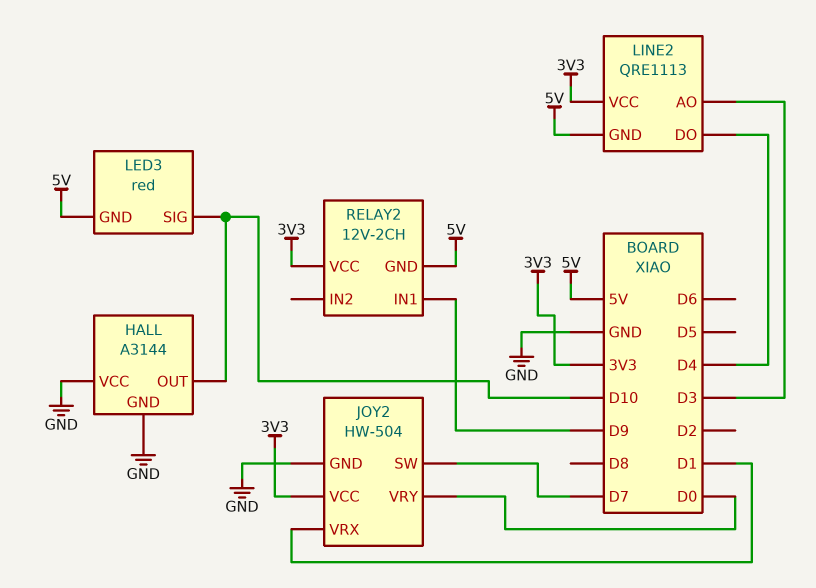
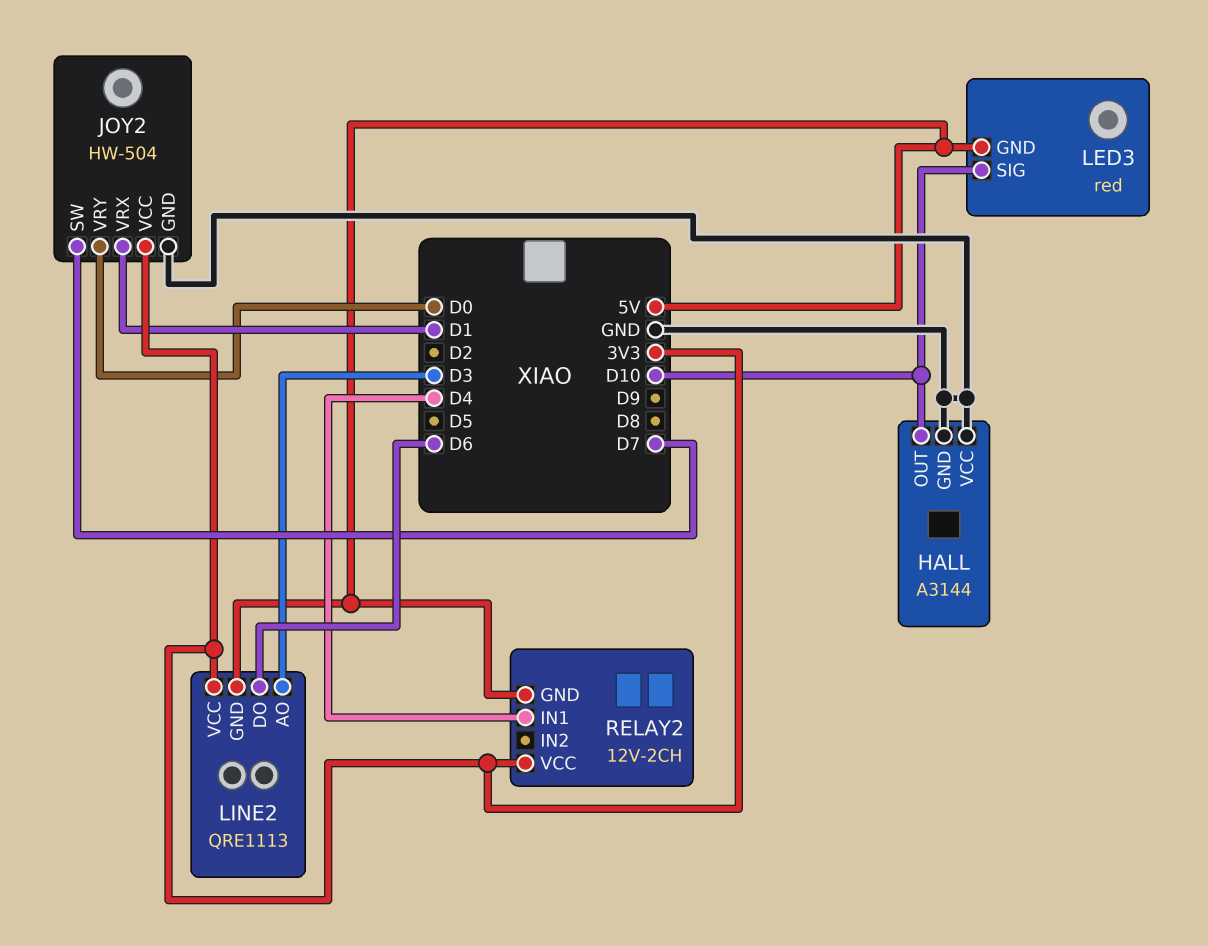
LINE2 pin DO: D4 -> D6
RELAY2 pin IN1: D9 -> D4

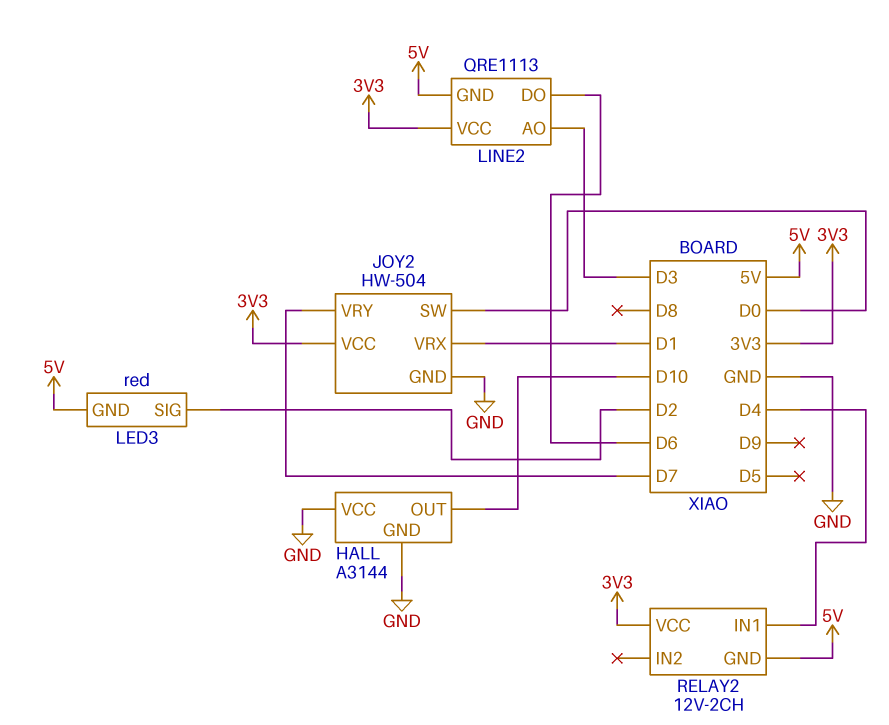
JOY2 pin SW: D7 -> D0
JOY2 pin VRY: D0 -> D7
LED3 pin SIG: D10 -> D2

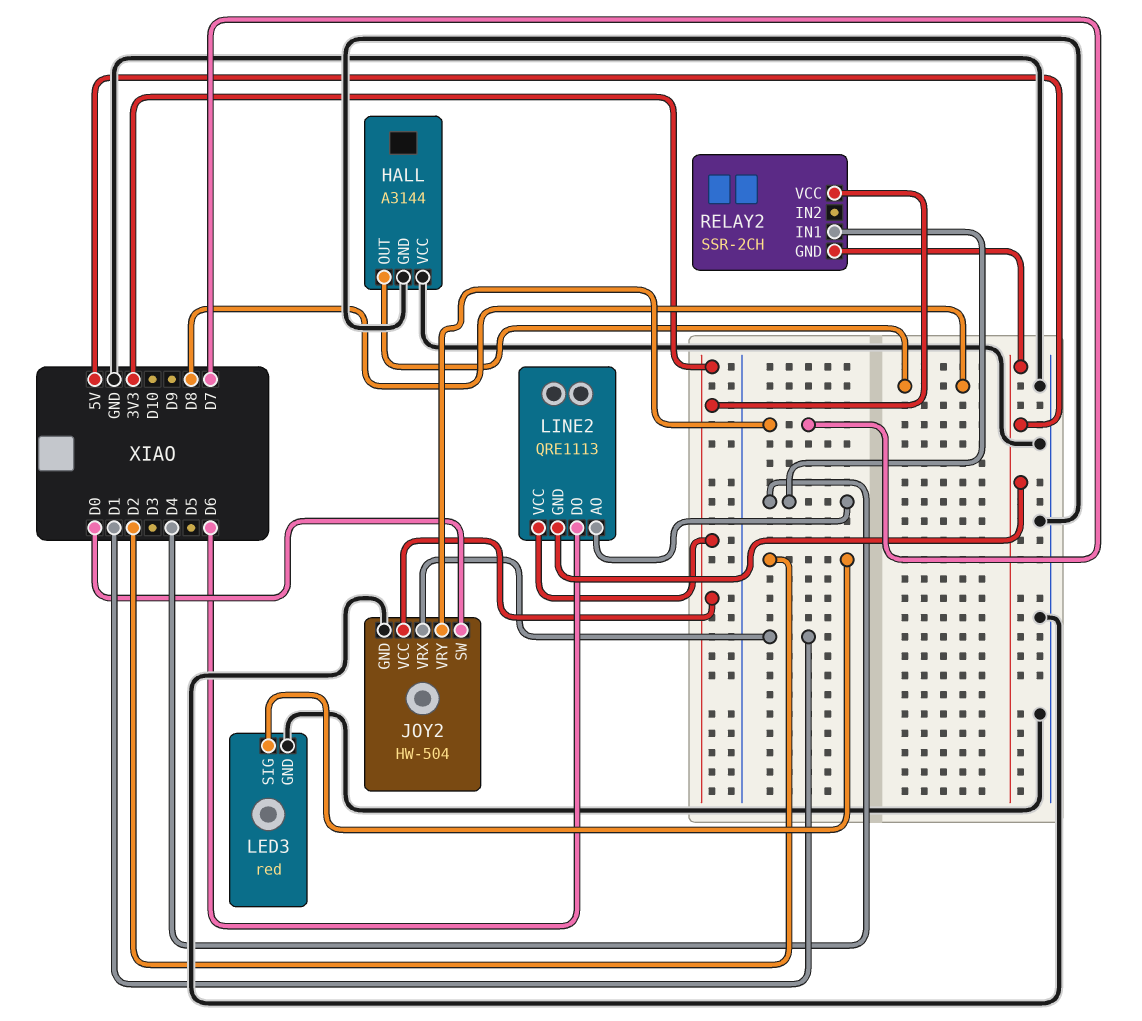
HALL pin OUT: D10 -> D8
LED3 pin GND: 5V -> GND
LINE2 pin AO: D3 -> D4
RELAY2: 12V-2CH -> SSR-2CH

